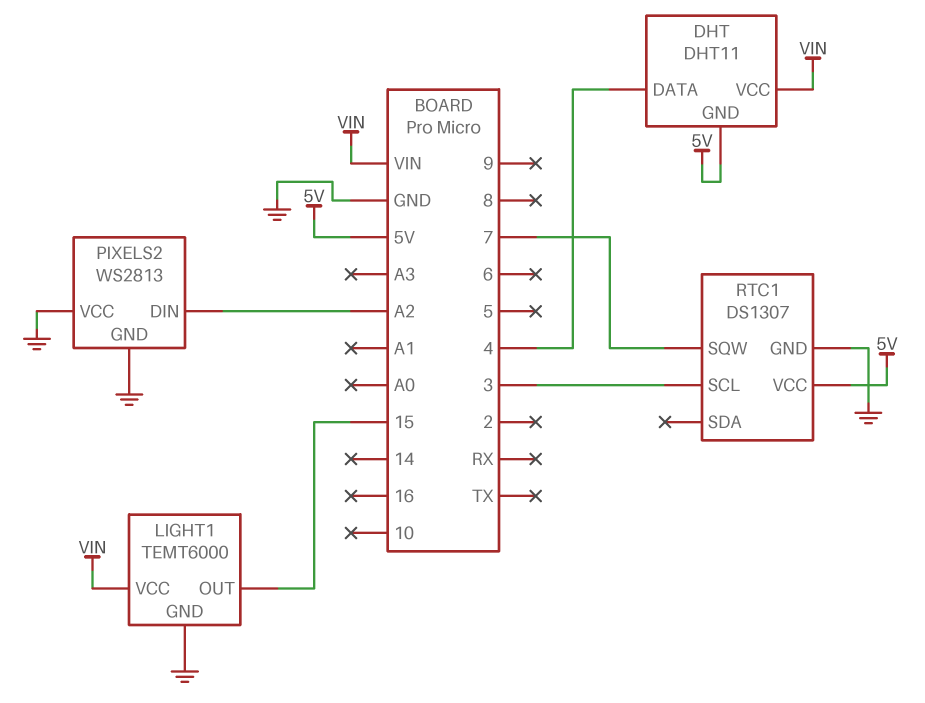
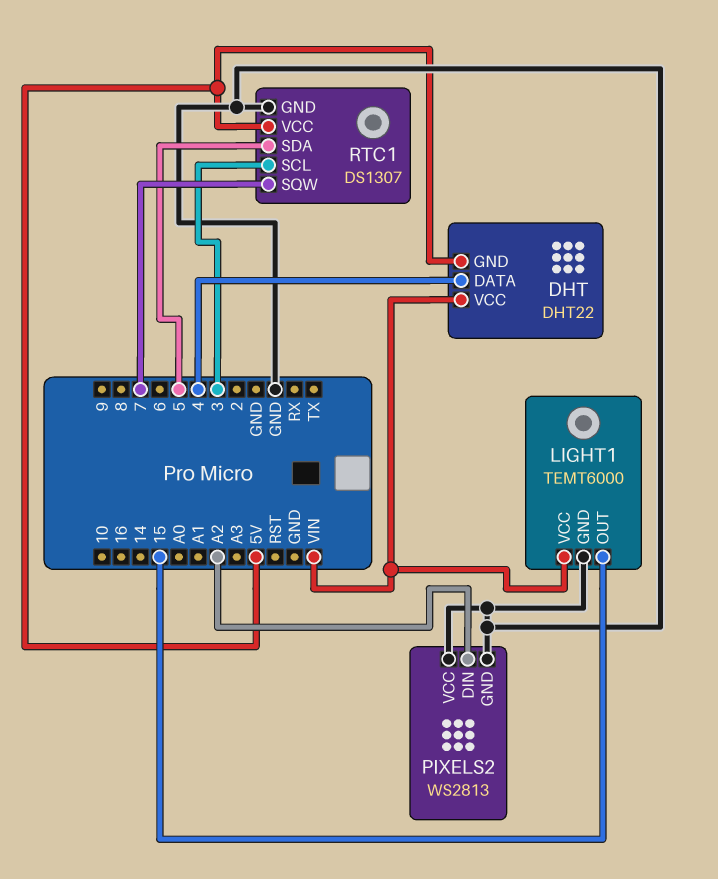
DHT: DHT11 -> DHT22
RTC1 pin SDA: none -> 5

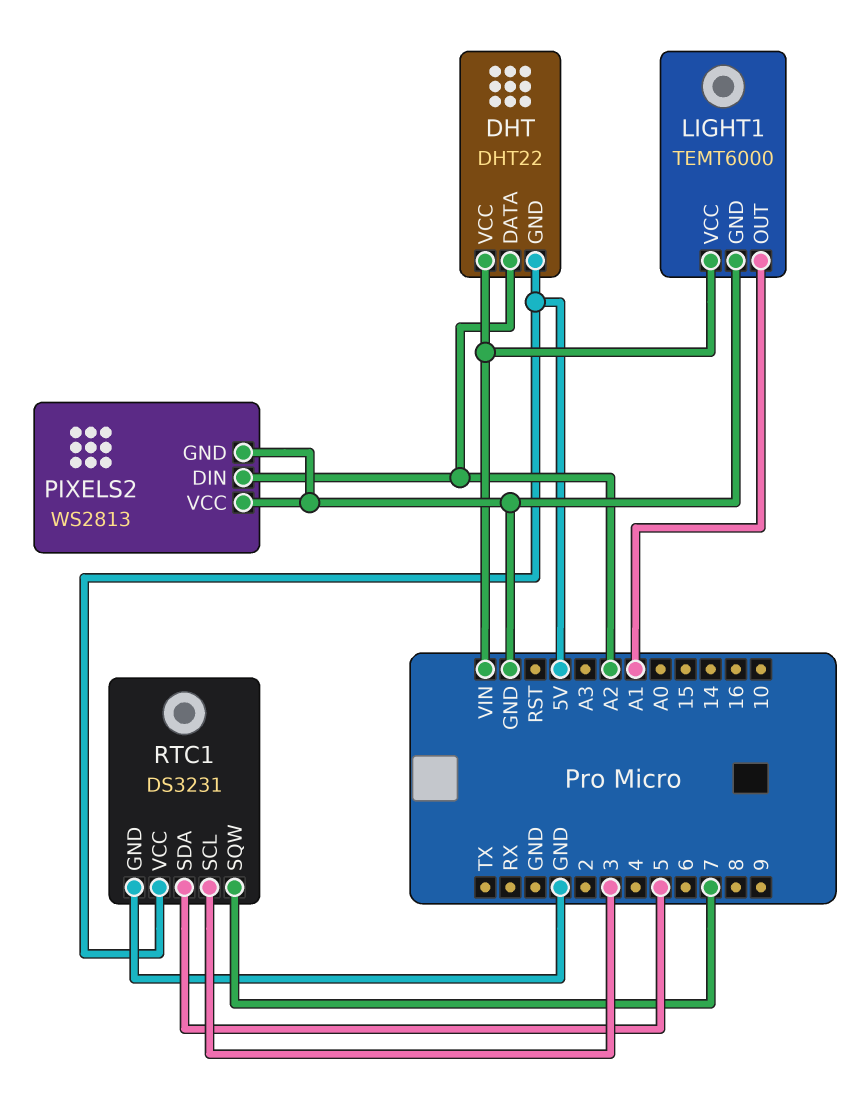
DHT pin DATA: 4 -> A2
LIGHT1 pin OUT: 15 -> A1
RTC1: DS1307 -> DS3231

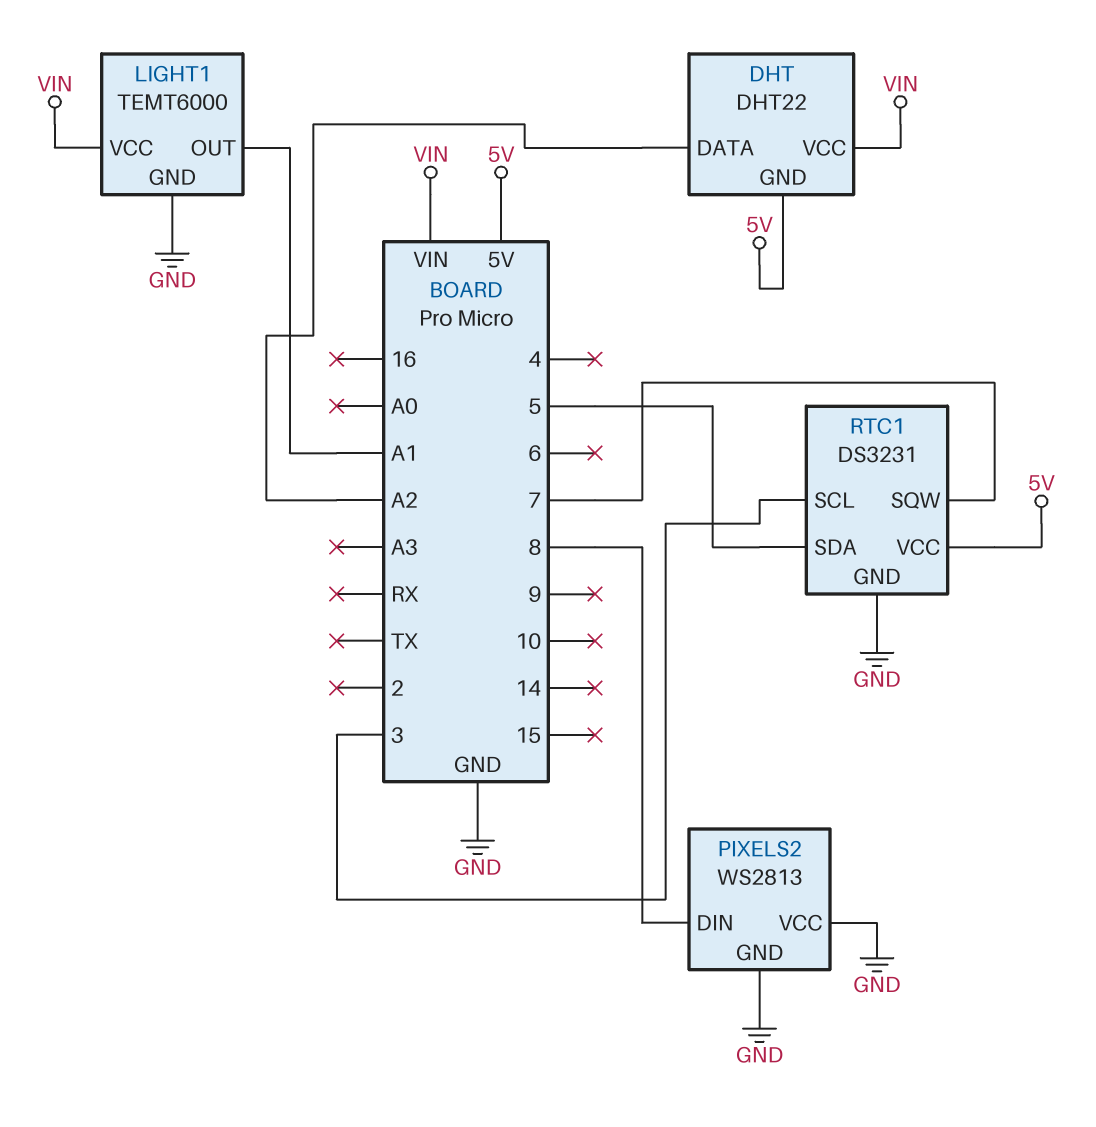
PIXELS2 pin DIN: A2 -> 8

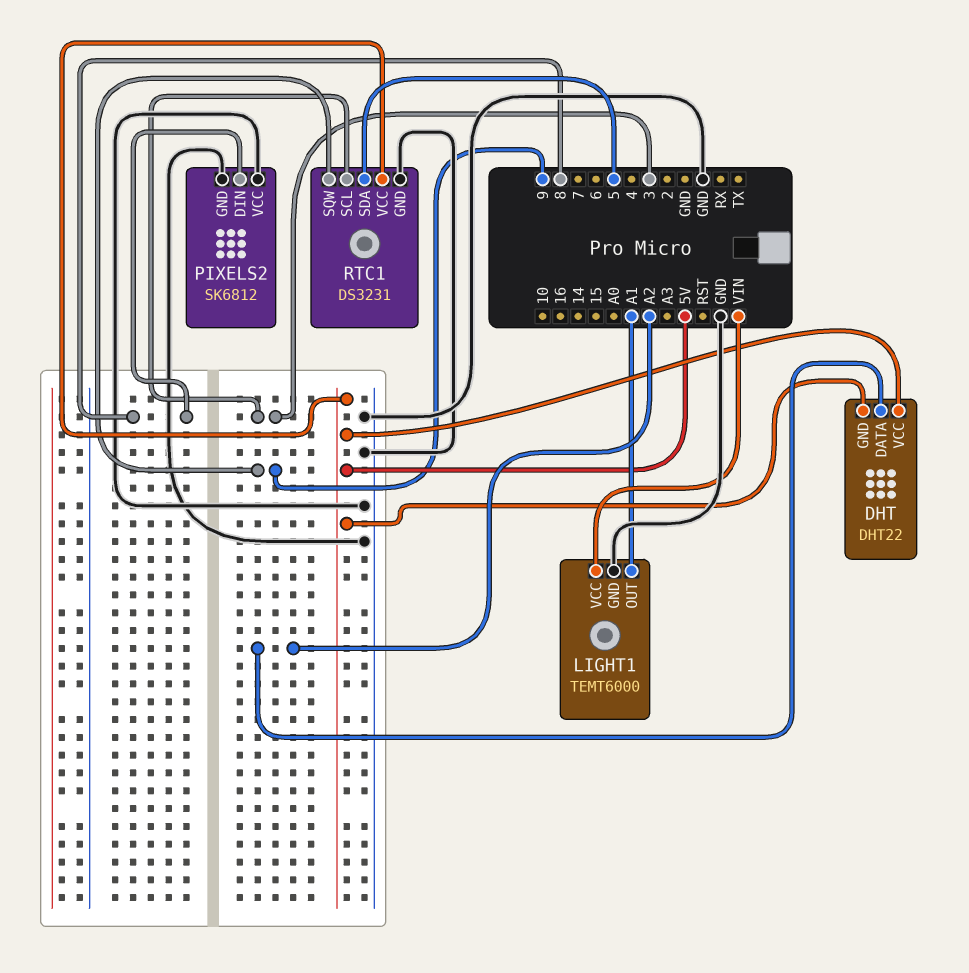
DHT pin VCC: VIN -> 5V
PIXELS2: WS2813 -> SK6812
RTC1 pin SQW: 7 -> 9

